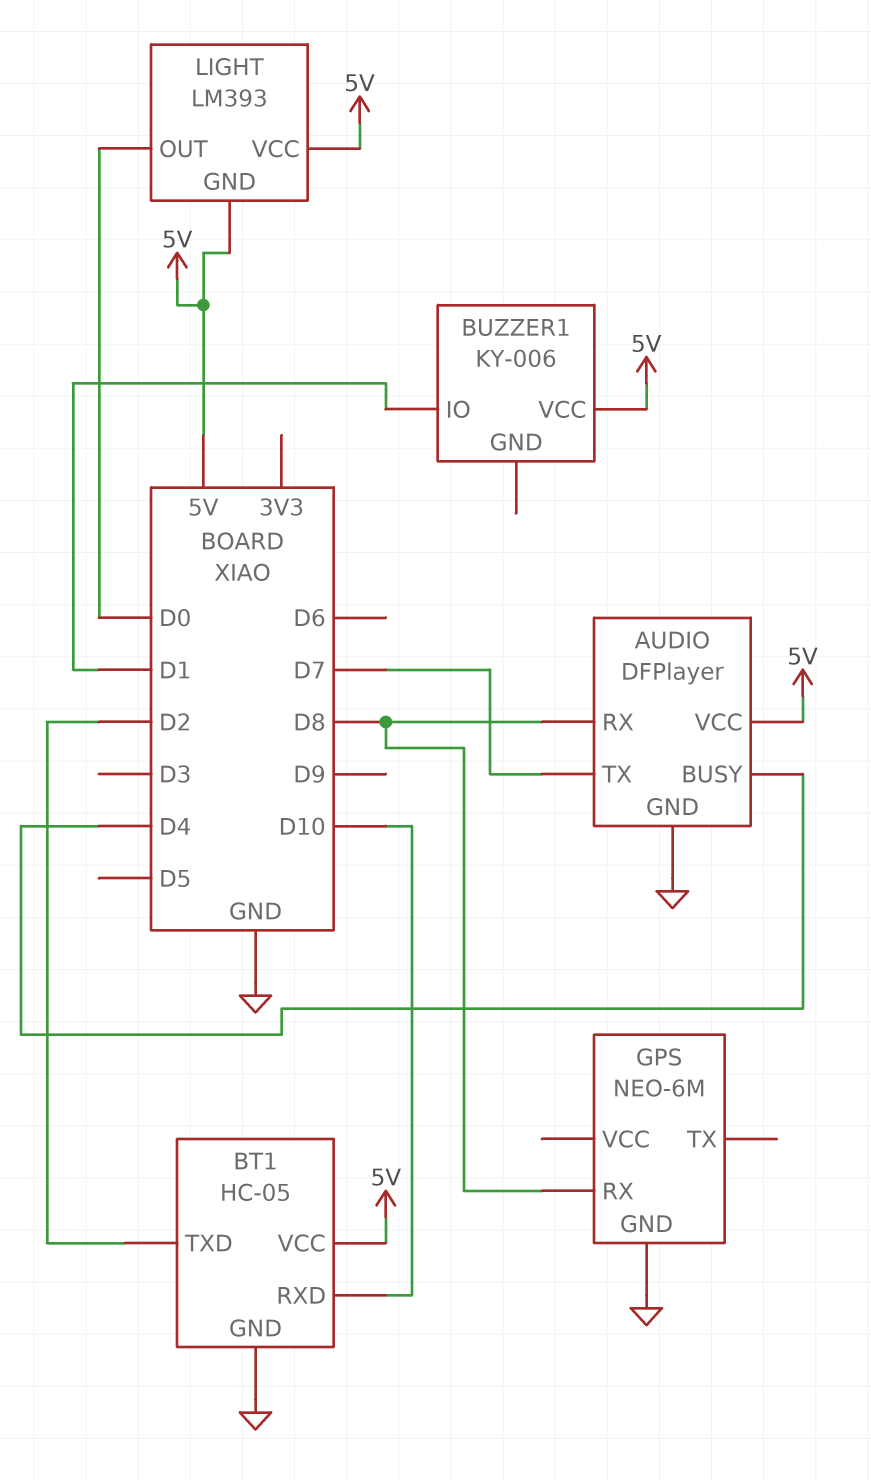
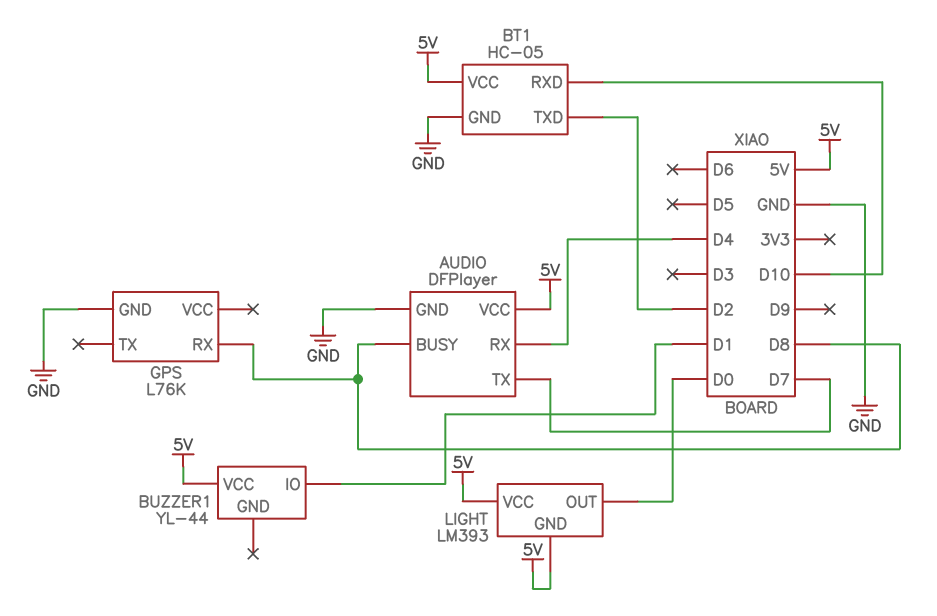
AUDIO pin BUSY: D4 -> D8
AUDIO pin RX: D8 -> D4
BUZZER1: KY-006 -> YL-44
GPS: NEO-6M -> L76K

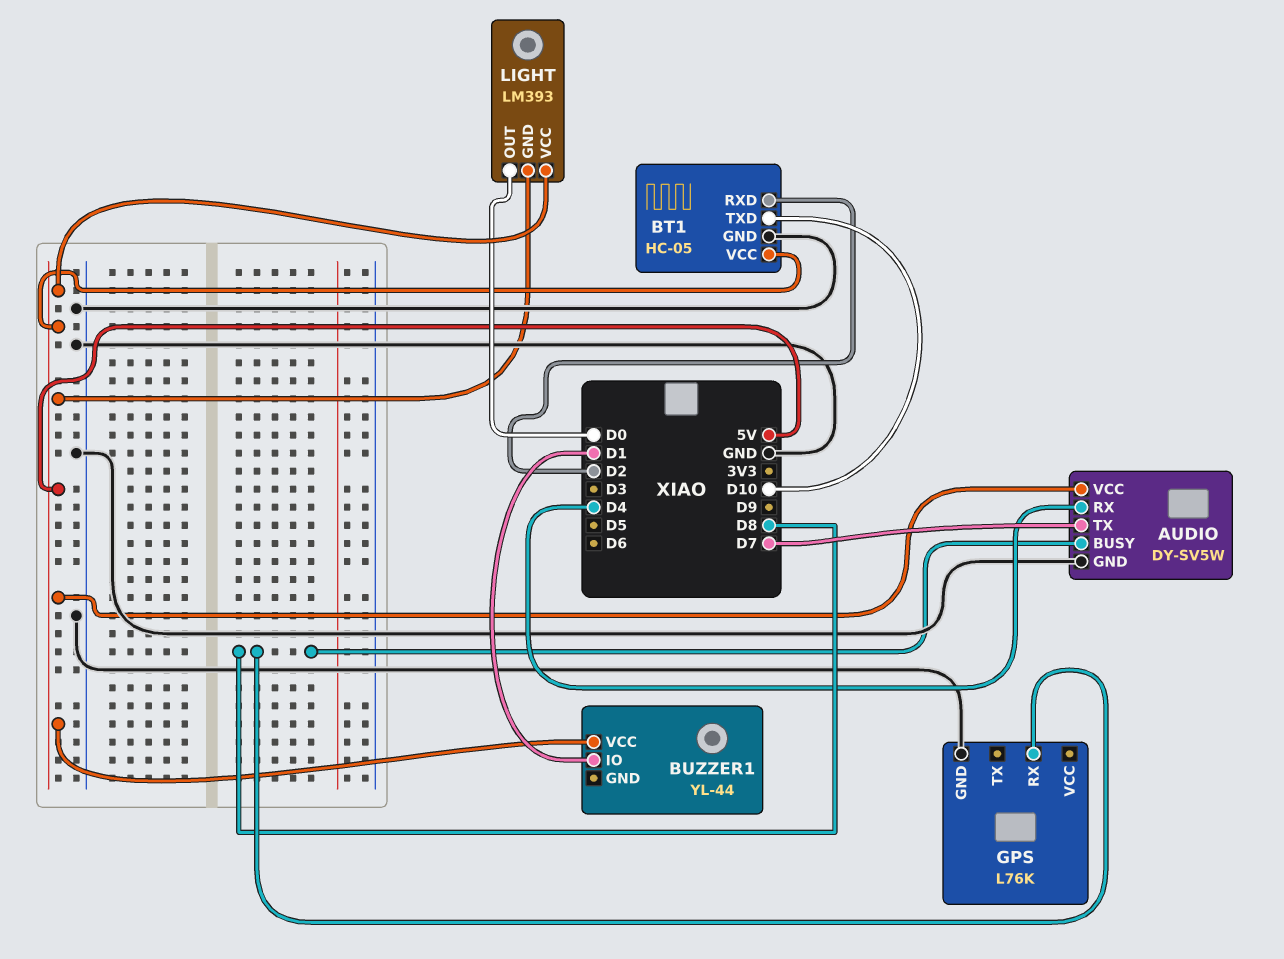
AUDIO: DFPlayer -> DY-SV5W
BT1 pin RXD: D10 -> D2
BT1 pin TXD: D2 -> D10

